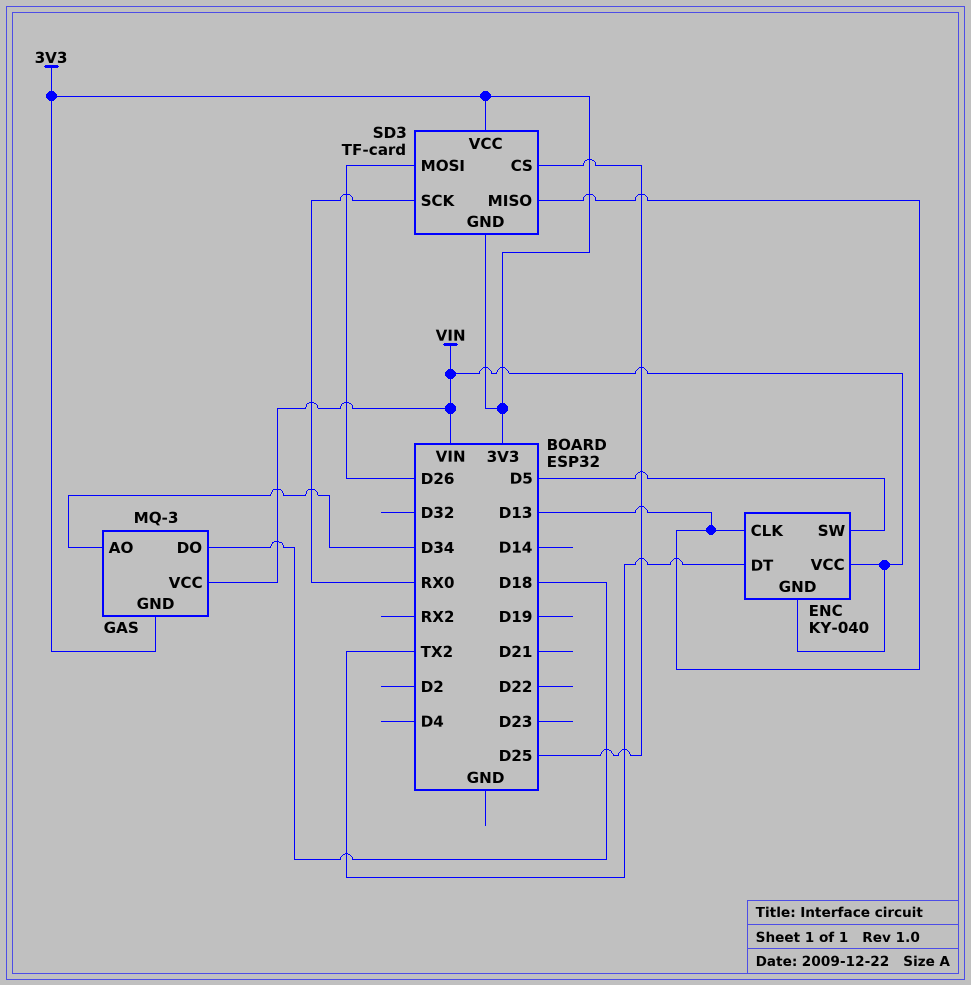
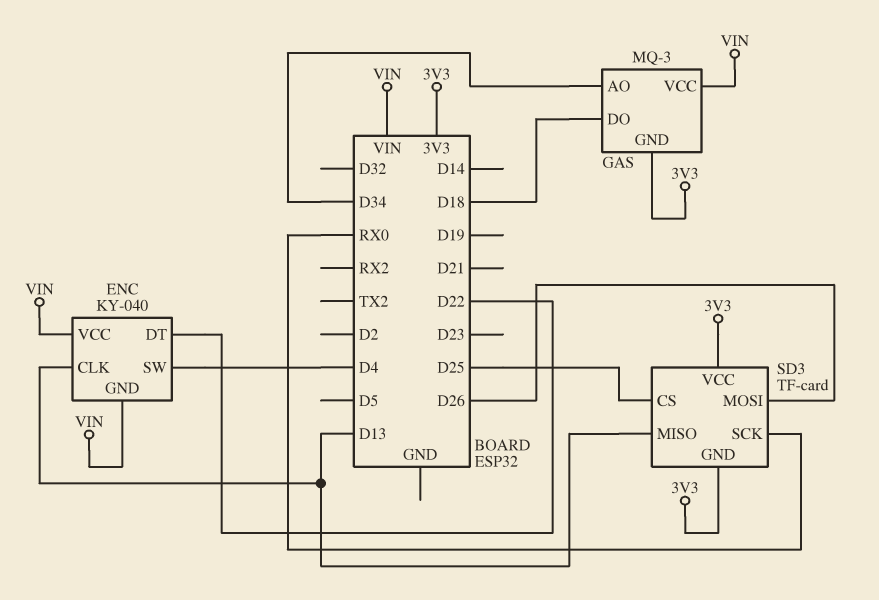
ENC pin DT: TX2 -> D22
ENC pin SW: D5 -> D4

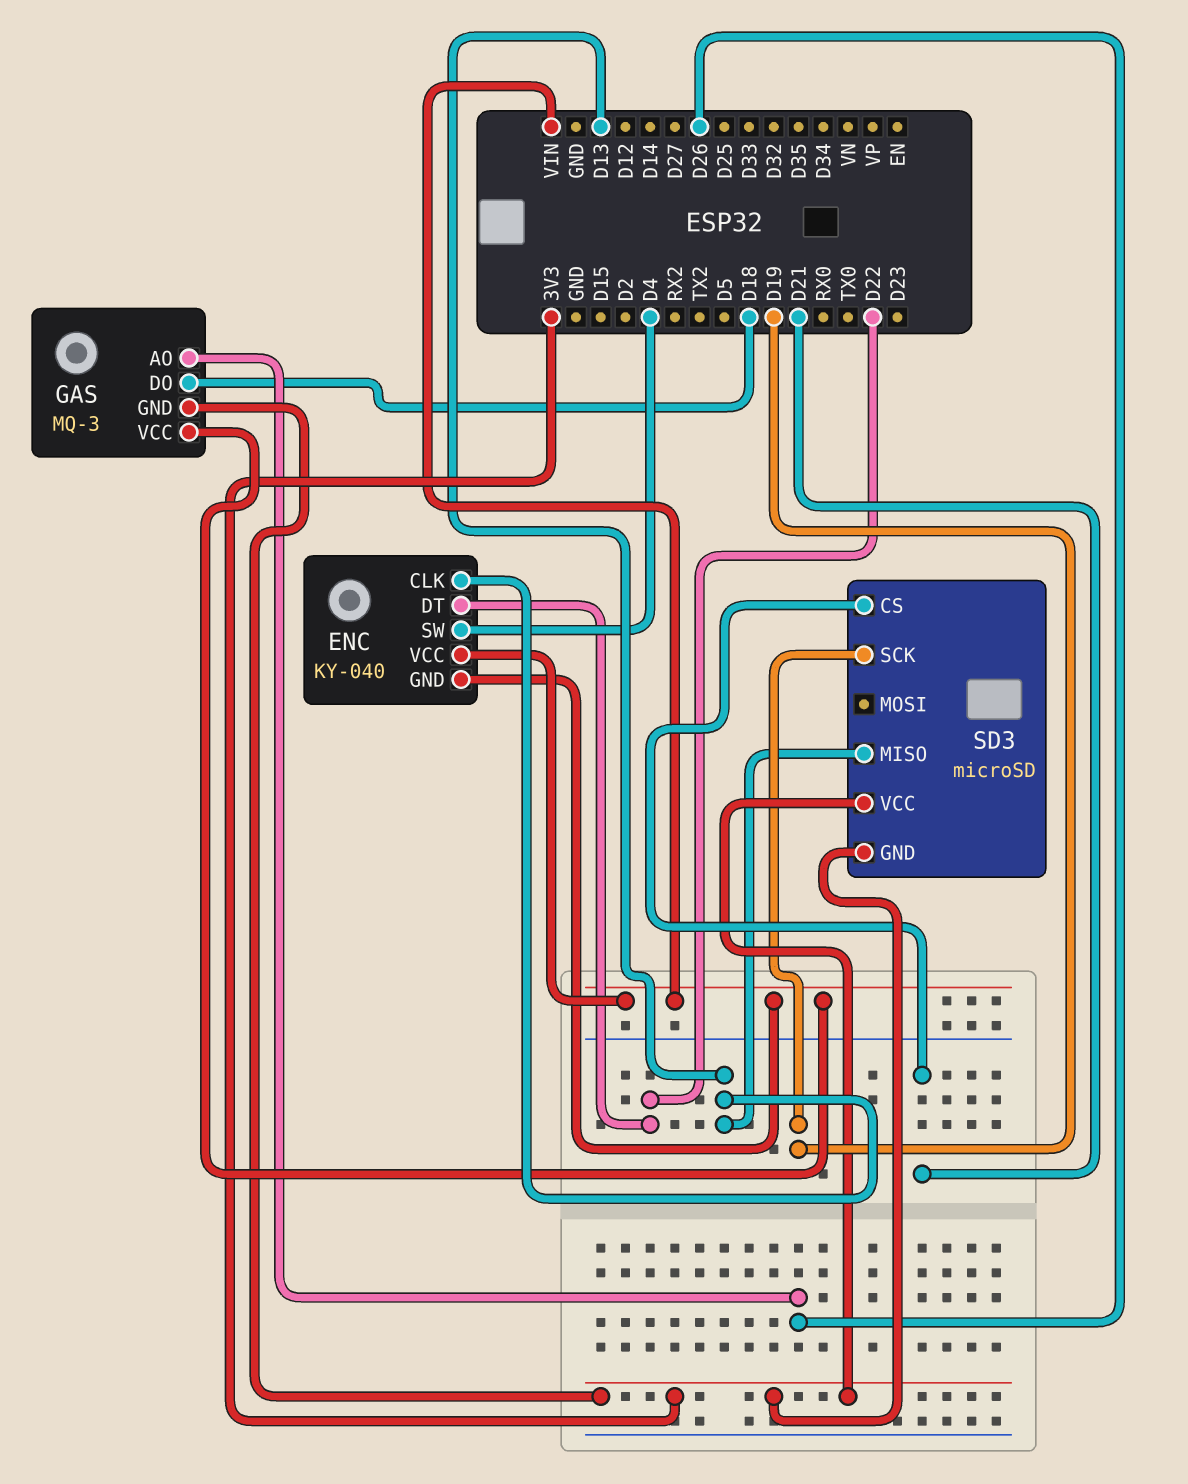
GAS pin AO: D34 -> D26
SD3: TF-card -> microSD
SD3 pin CS: D25 -> D21
SD3 pin MOSI: D26 -> none
SD3 pin SCK: RX0 -> D19

